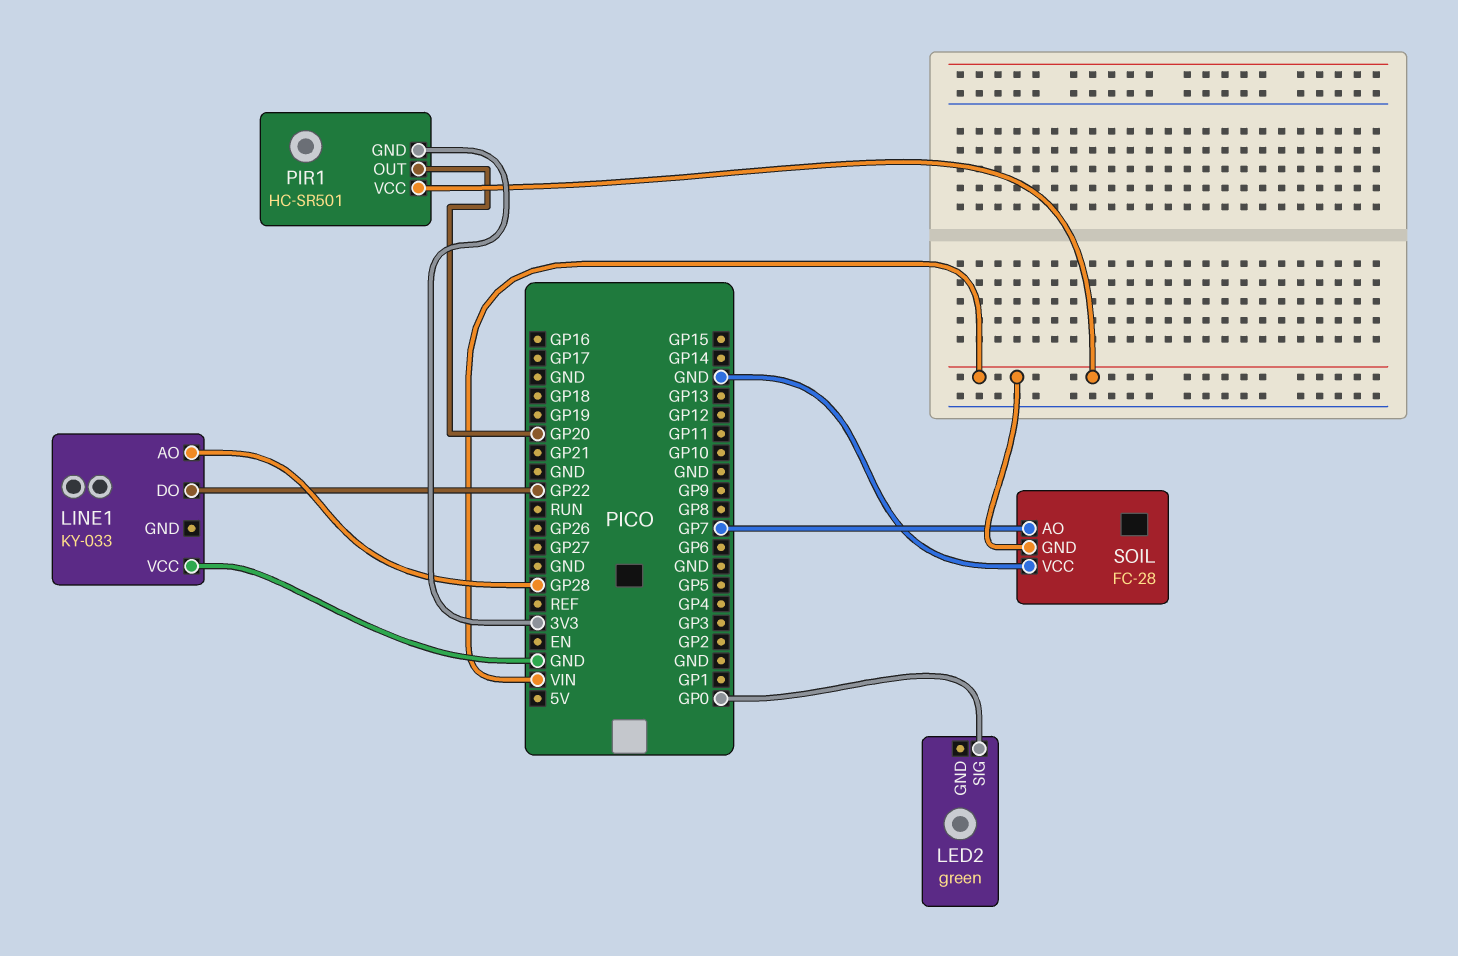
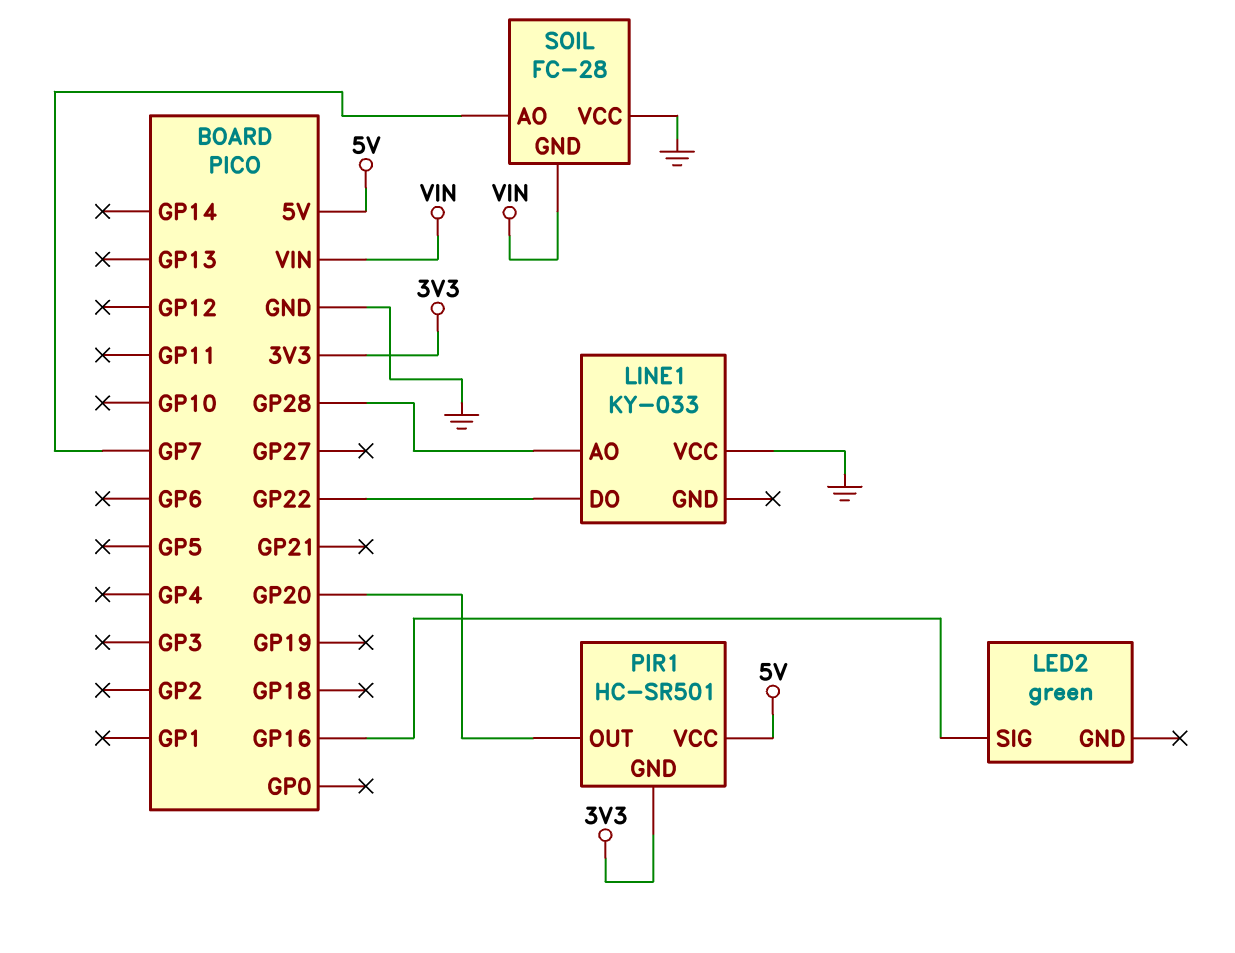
LED2 pin SIG: GP0 -> GP16
PIR1 pin VCC: VIN -> 5V

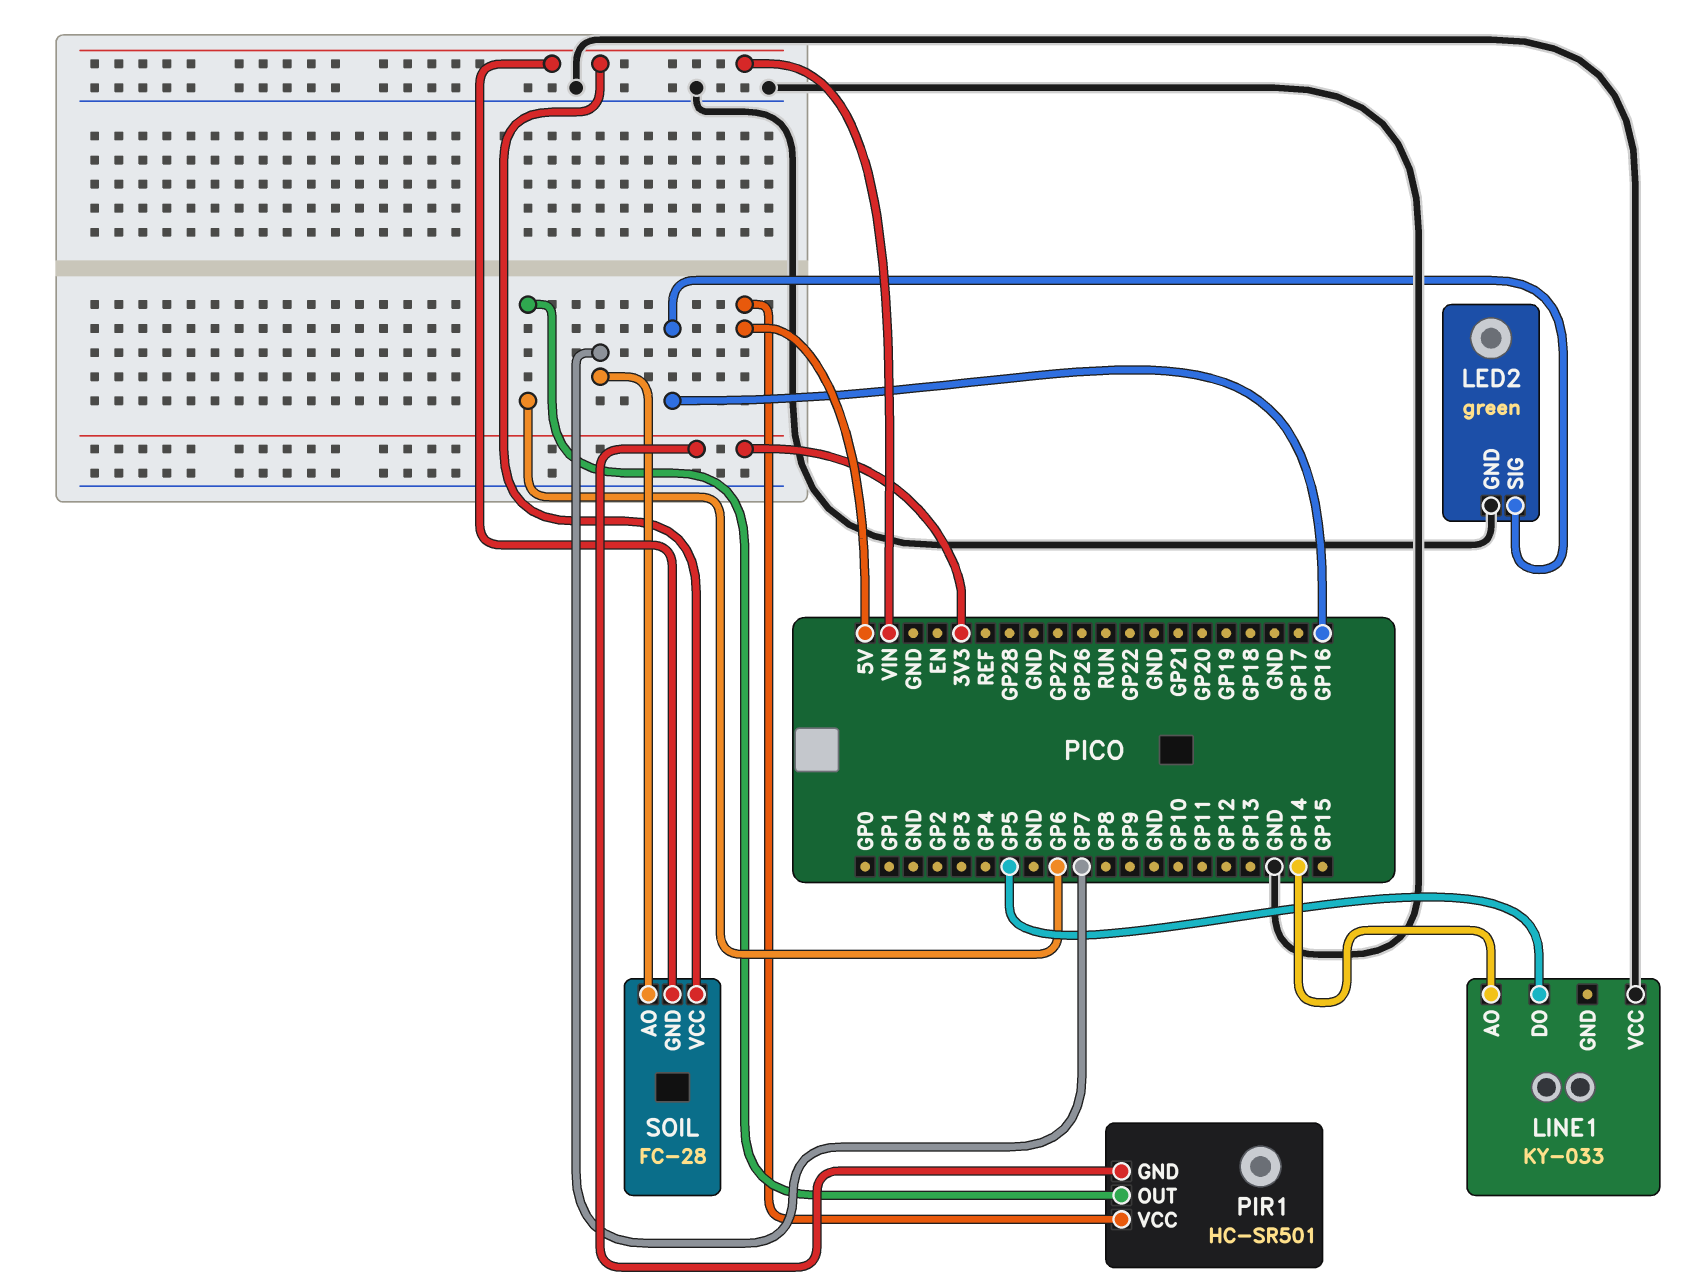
LED2 pin GND: none -> GND
LINE1 pin AO: GP28 -> GP14
LINE1 pin DO: GP22 -> GP5
PIR1 pin OUT: GP20 -> GP6
SOIL pin VCC: GND -> VIN

